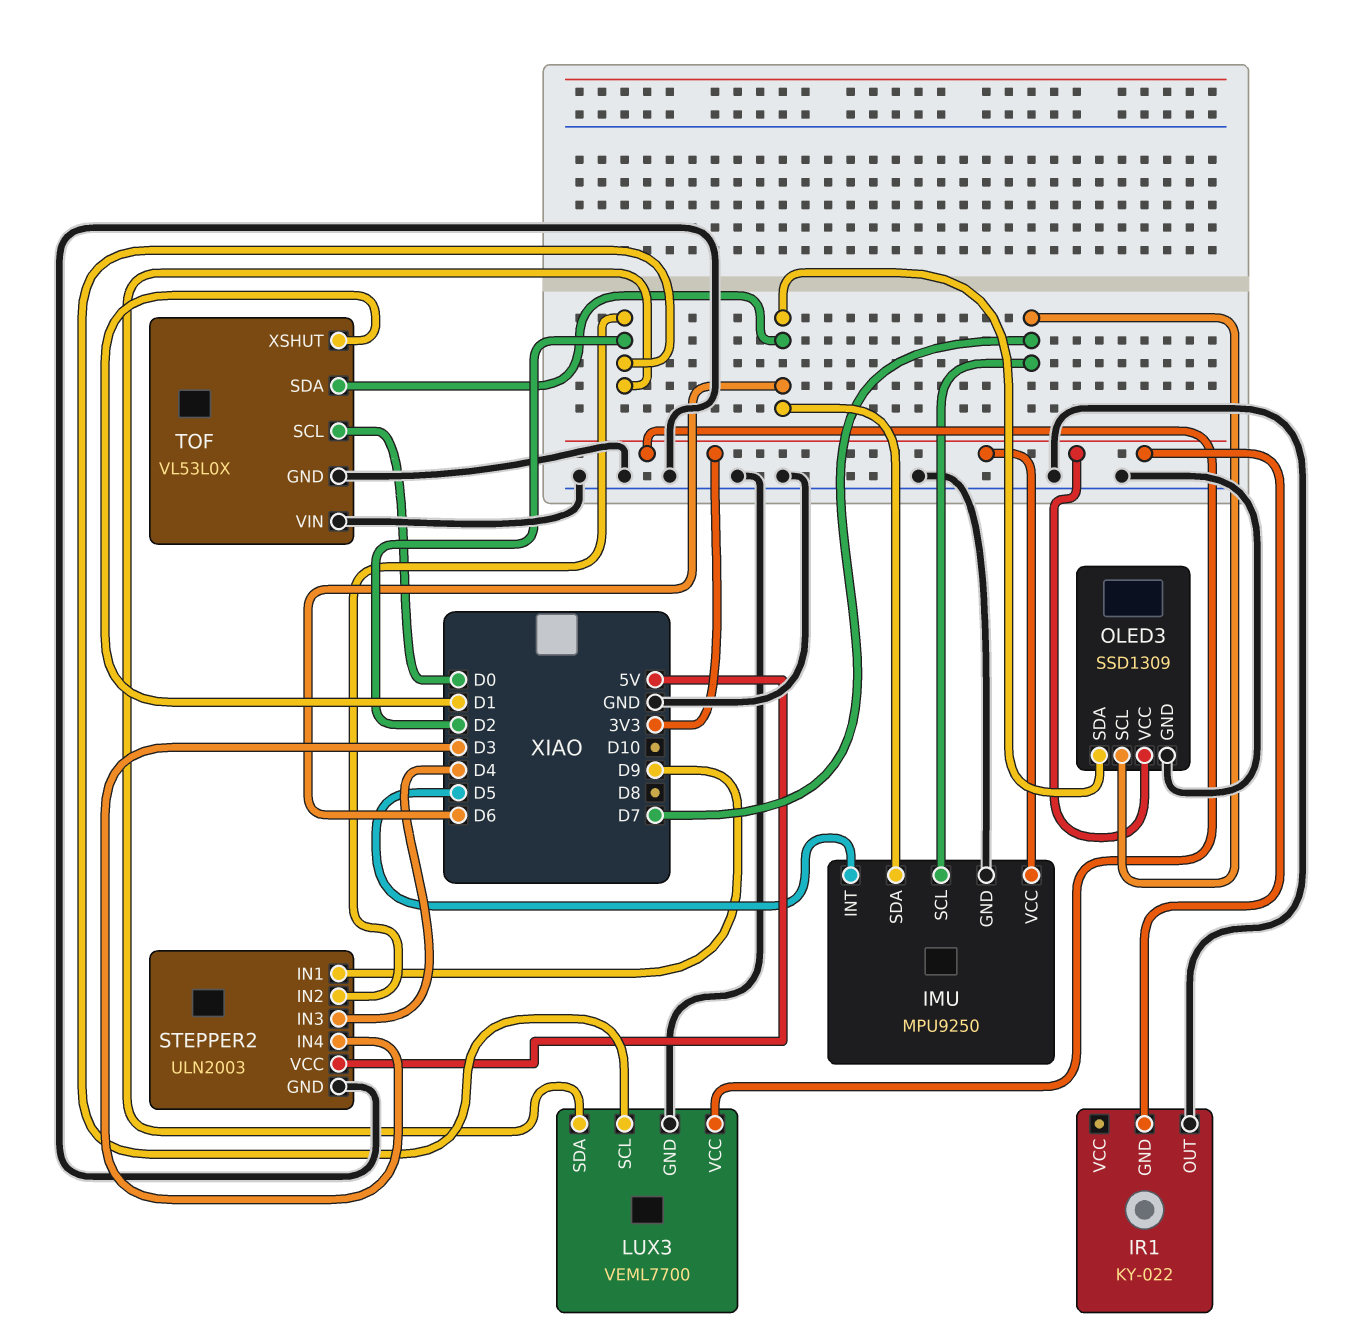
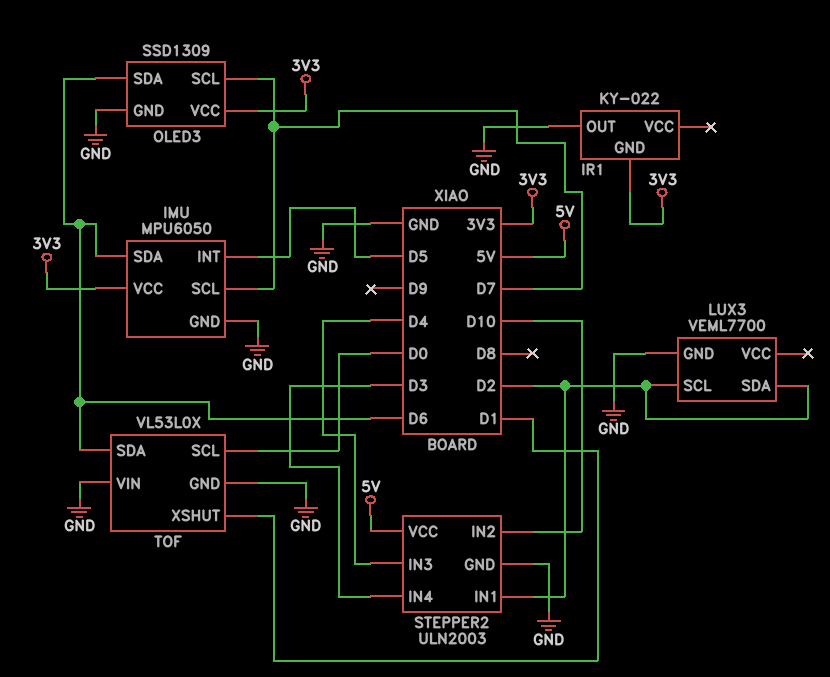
IMU: MPU9250 -> MPU6050
LUX3 pin VCC: 3V3 -> none
STEPPER2 pin IN1: D9 -> D2
STEPPER2 pin IN2: D2 -> D10

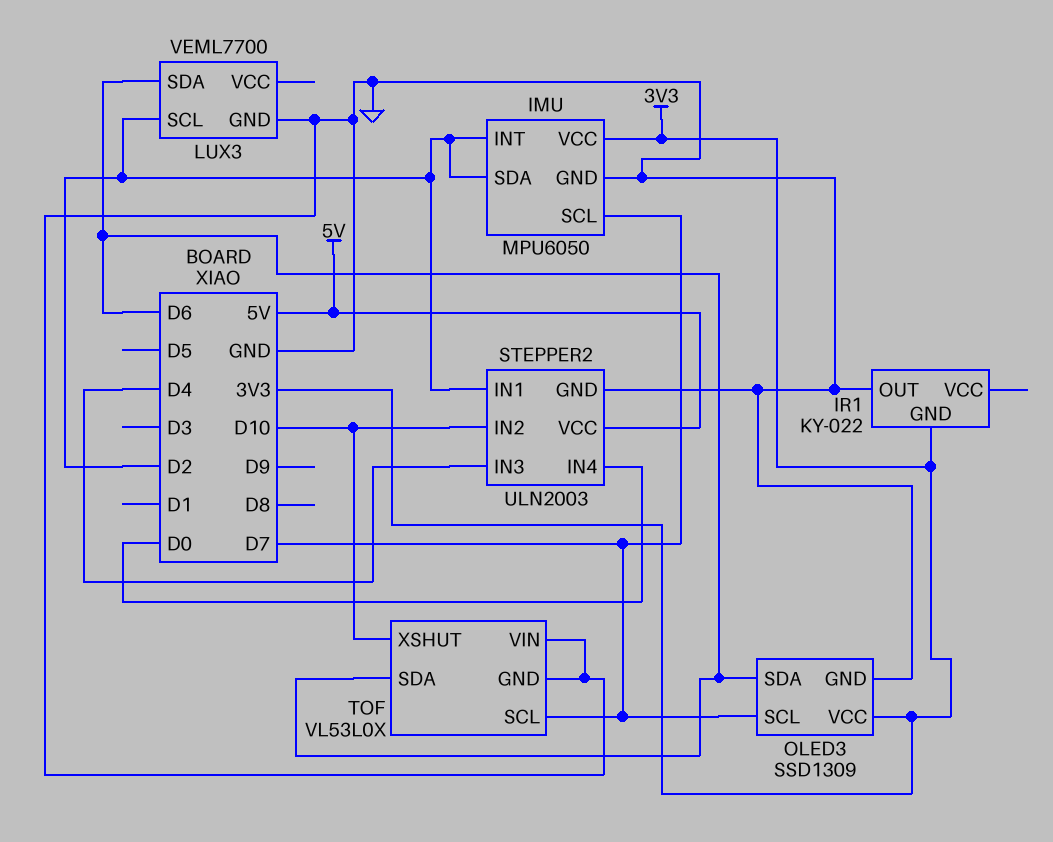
IMU pin INT: D5 -> D2
IMU pin SDA: D6 -> D2
LUX3 pin SDA: D2 -> D6
STEPPER2 pin IN4: D3 -> D0
TOF pin SCL: D0 -> D7
TOF pin XSHUT: D1 -> D10

